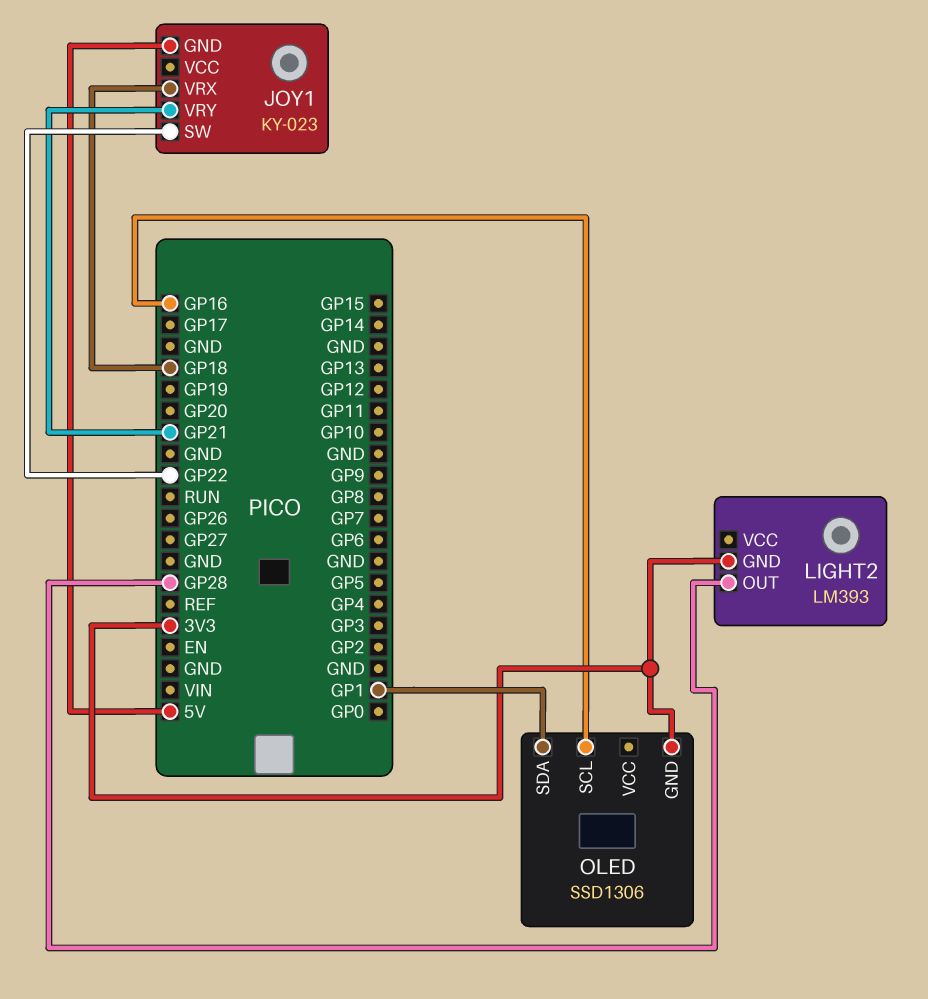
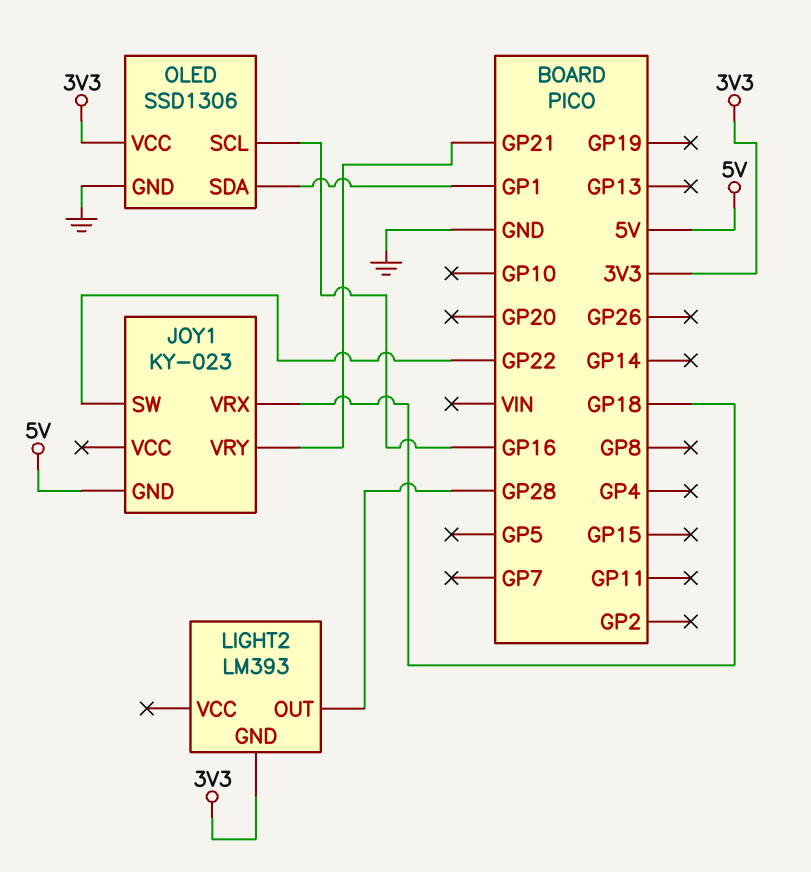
OLED pin GND: 3V3 -> GND
OLED pin VCC: none -> 3V3

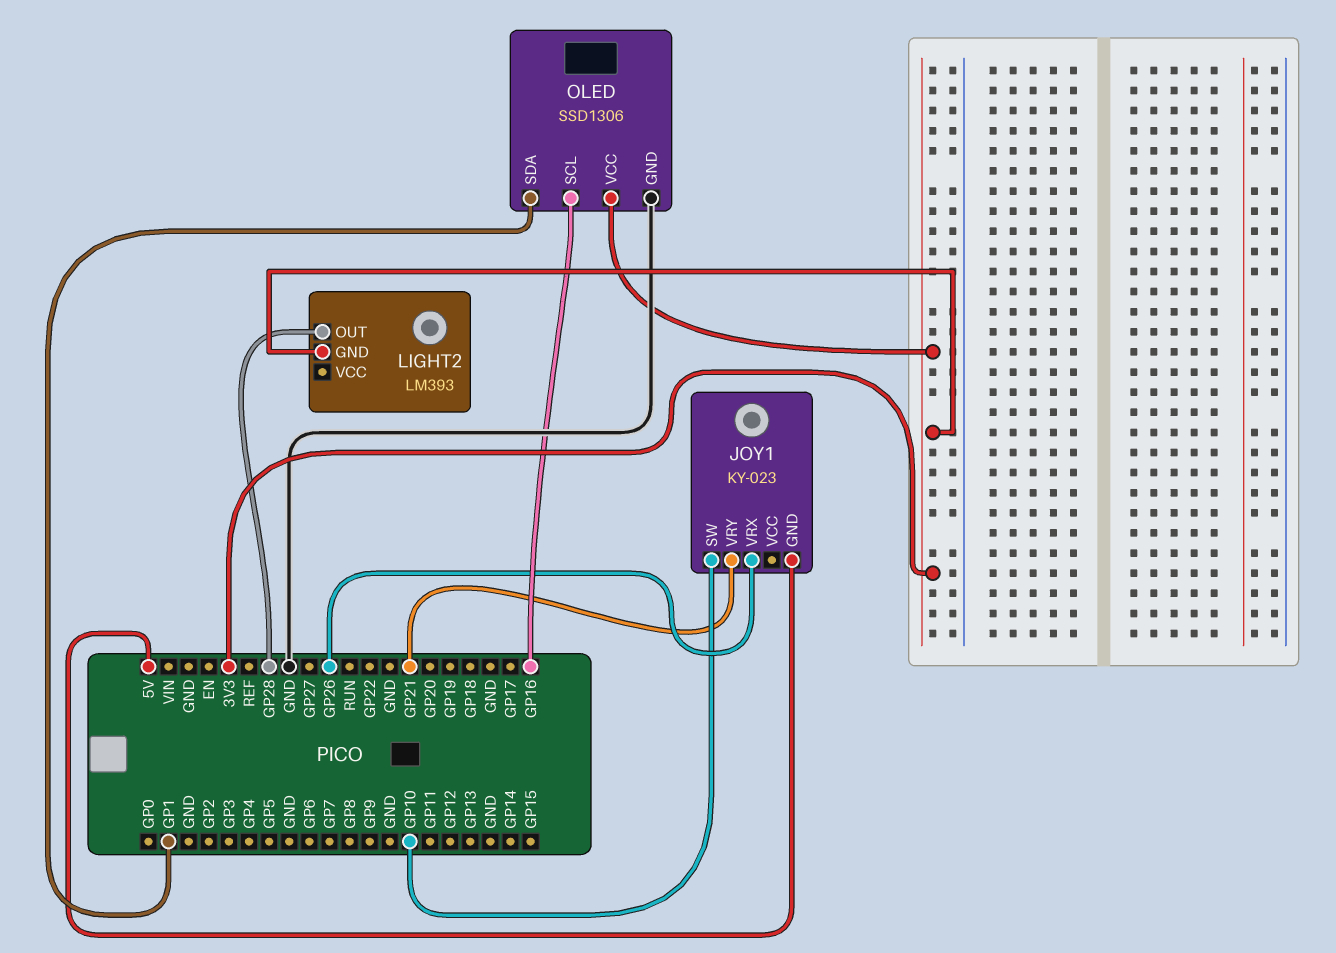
JOY1 pin SW: GP22 -> GP10
JOY1 pin VRX: GP18 -> GP26

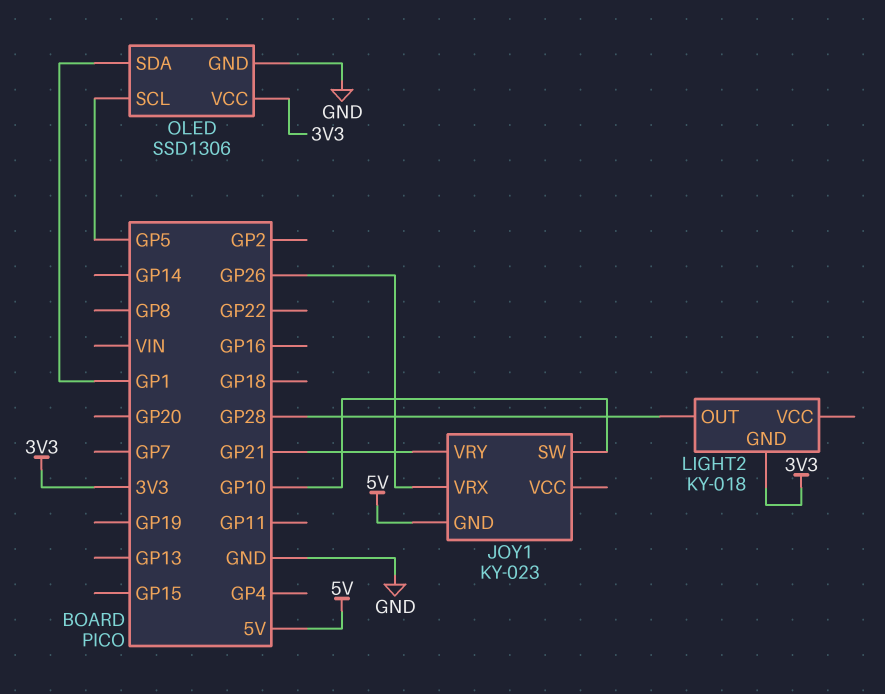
LIGHT2: LM393 -> KY-018
OLED pin SCL: GP16 -> GP5

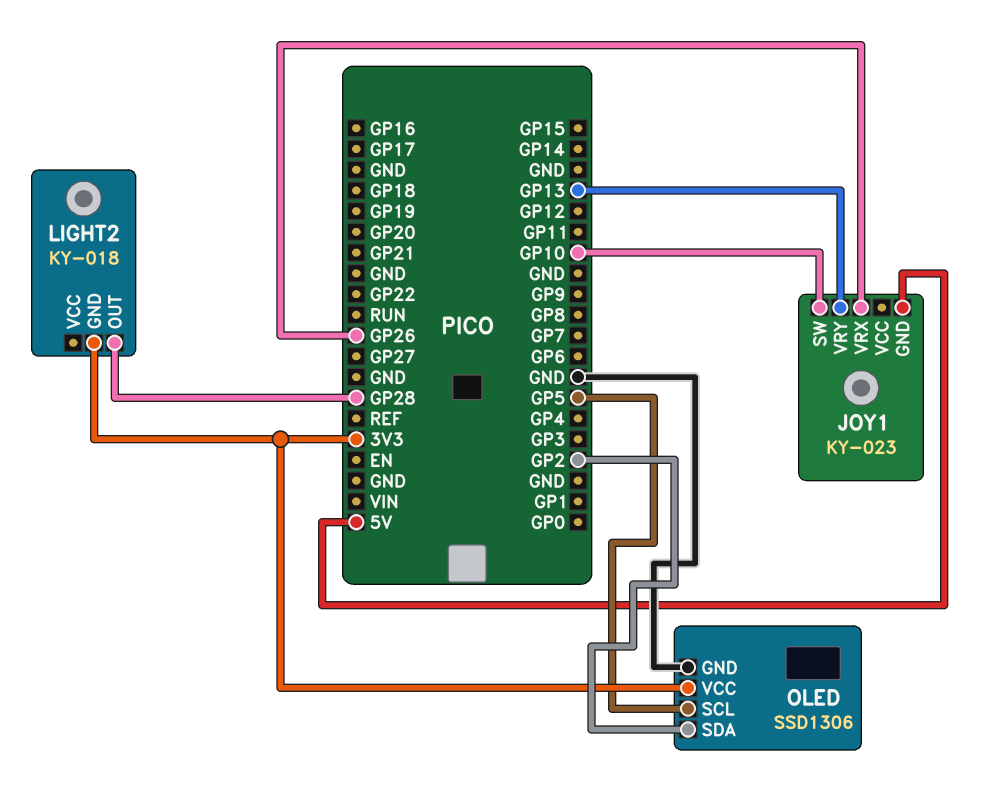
JOY1 pin VRY: GP21 -> GP13
OLED pin SDA: GP1 -> GP2

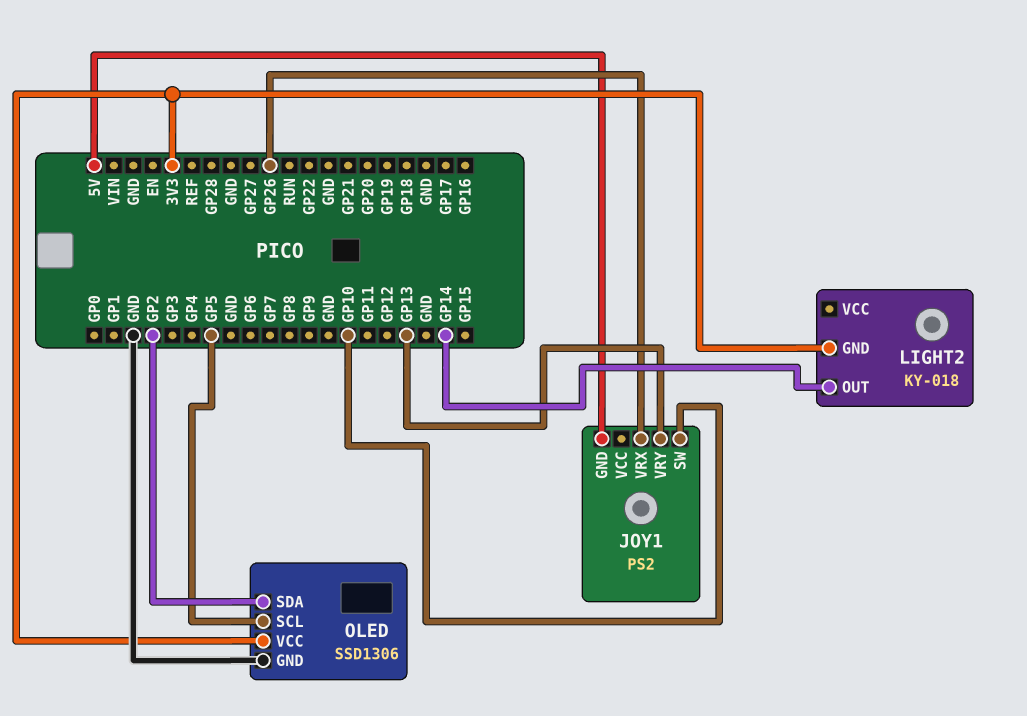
JOY1: KY-023 -> PS2
LIGHT2 pin OUT: GP28 -> GP14

